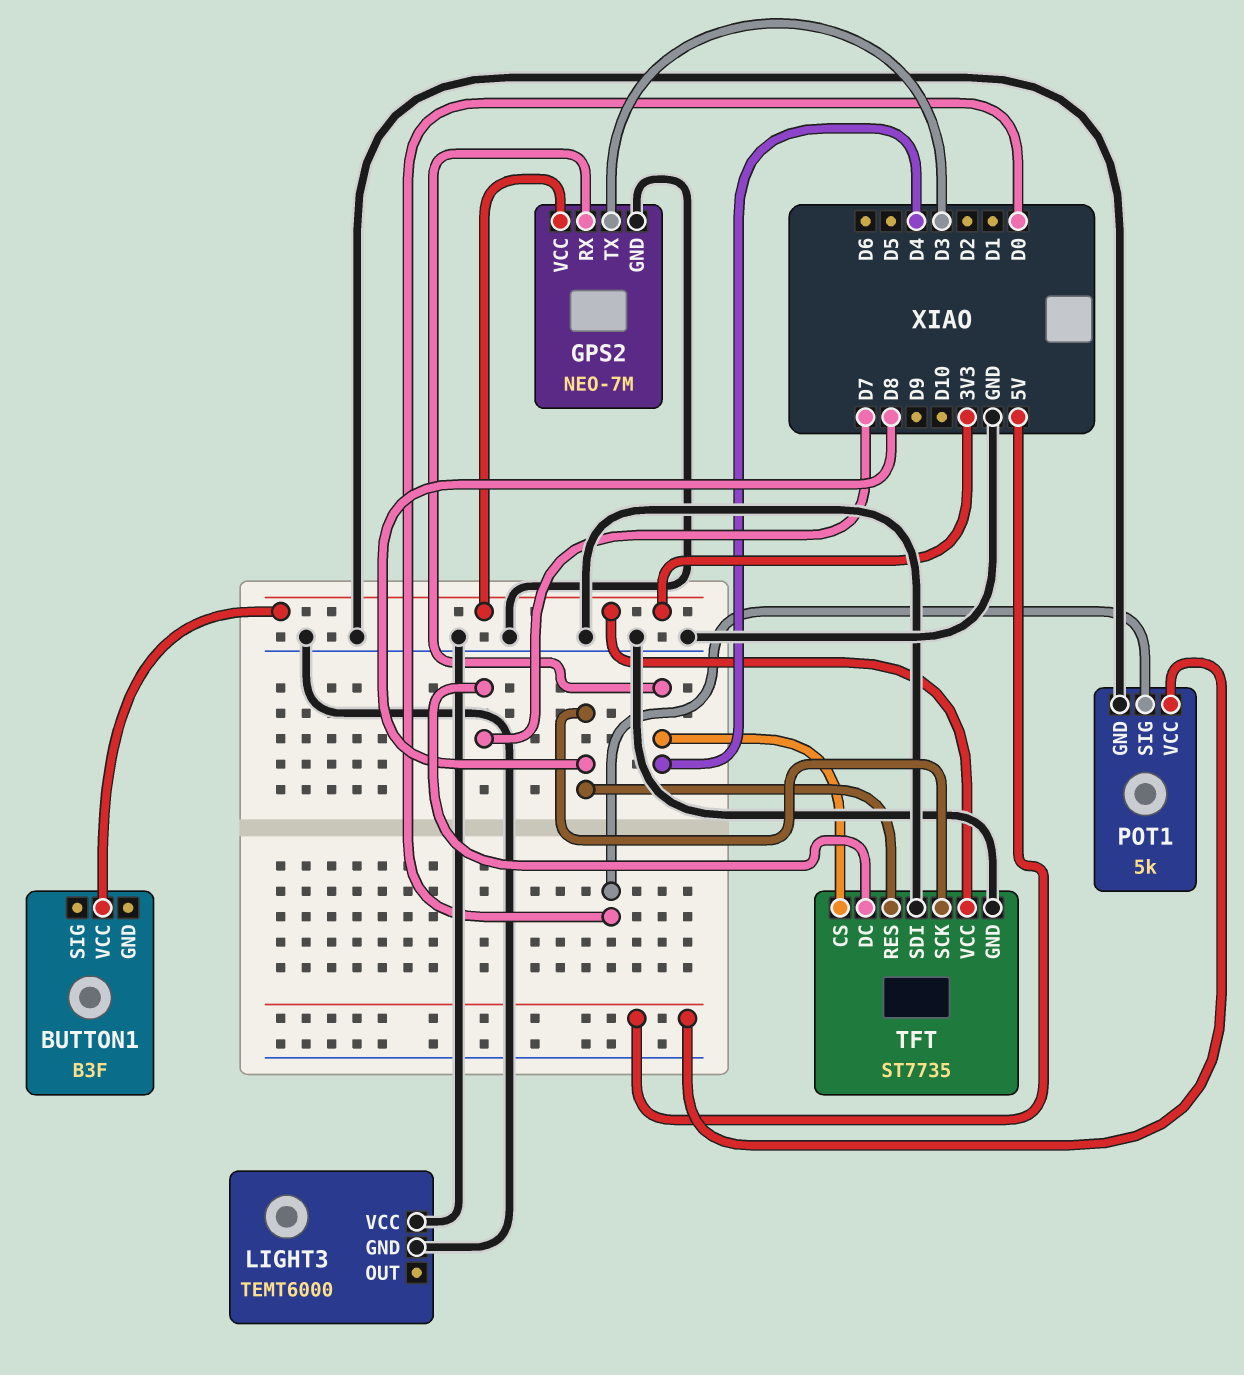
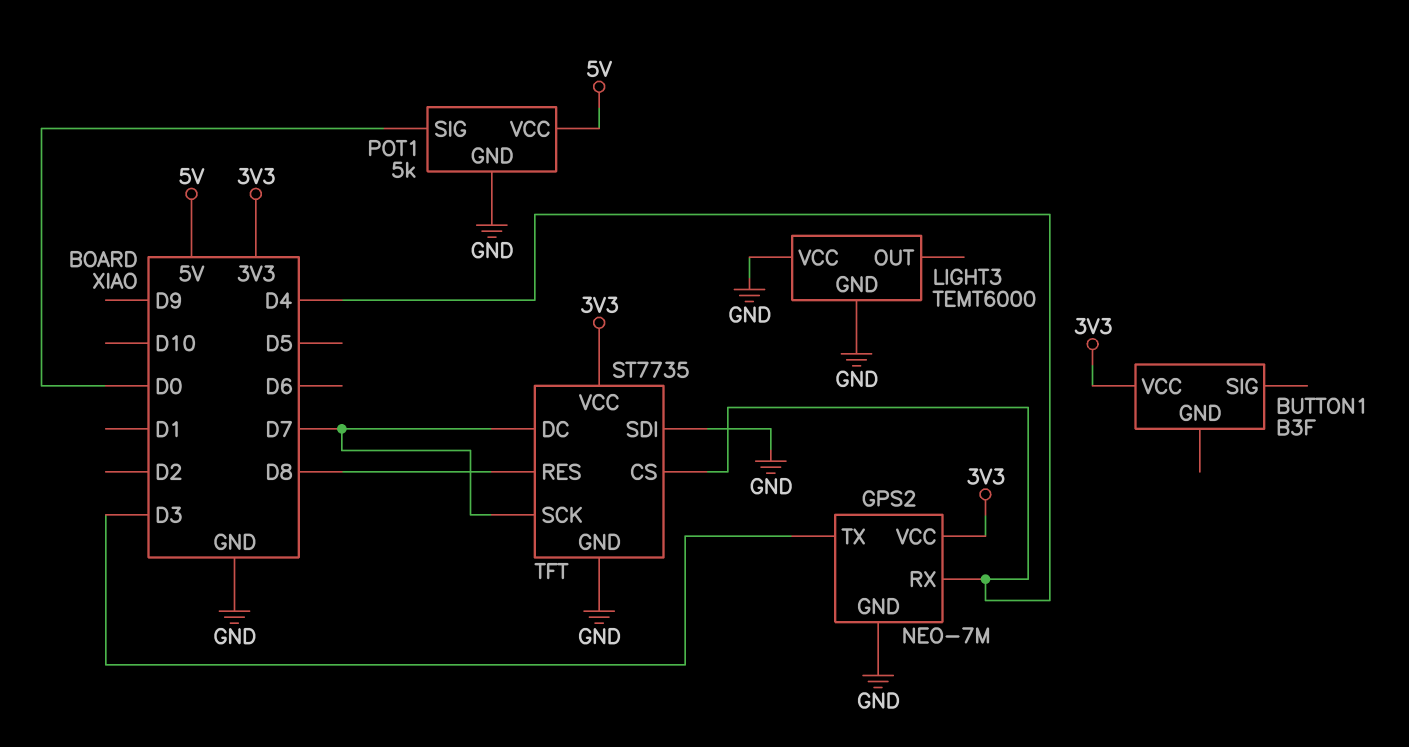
TFT pin SCK: D8 -> D7

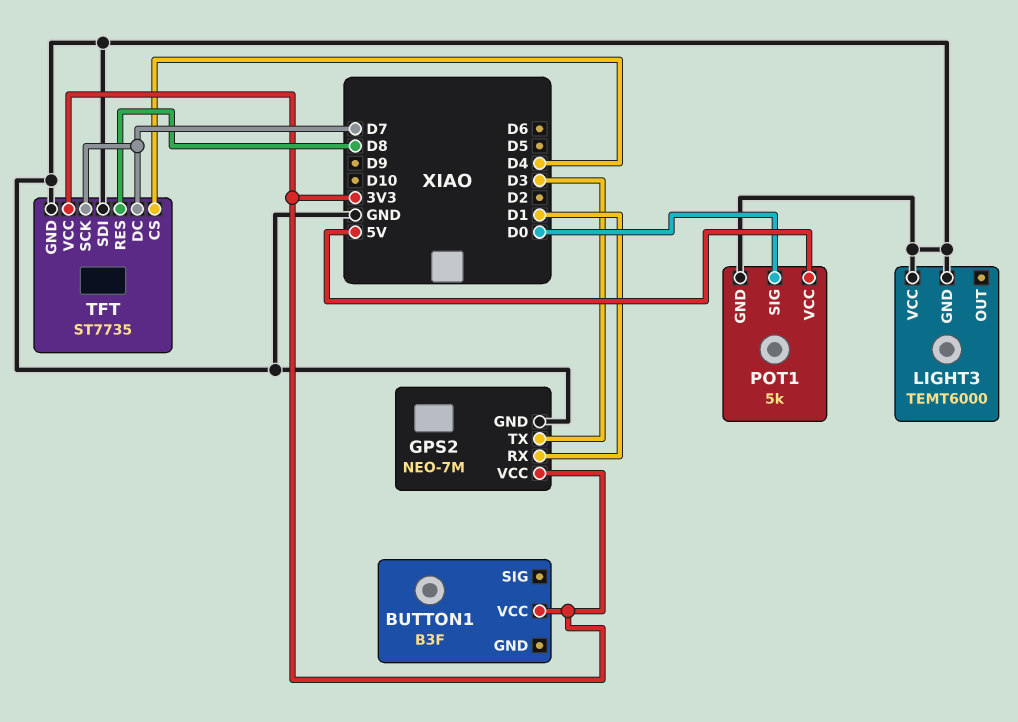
GPS2 pin RX: D4 -> D1

